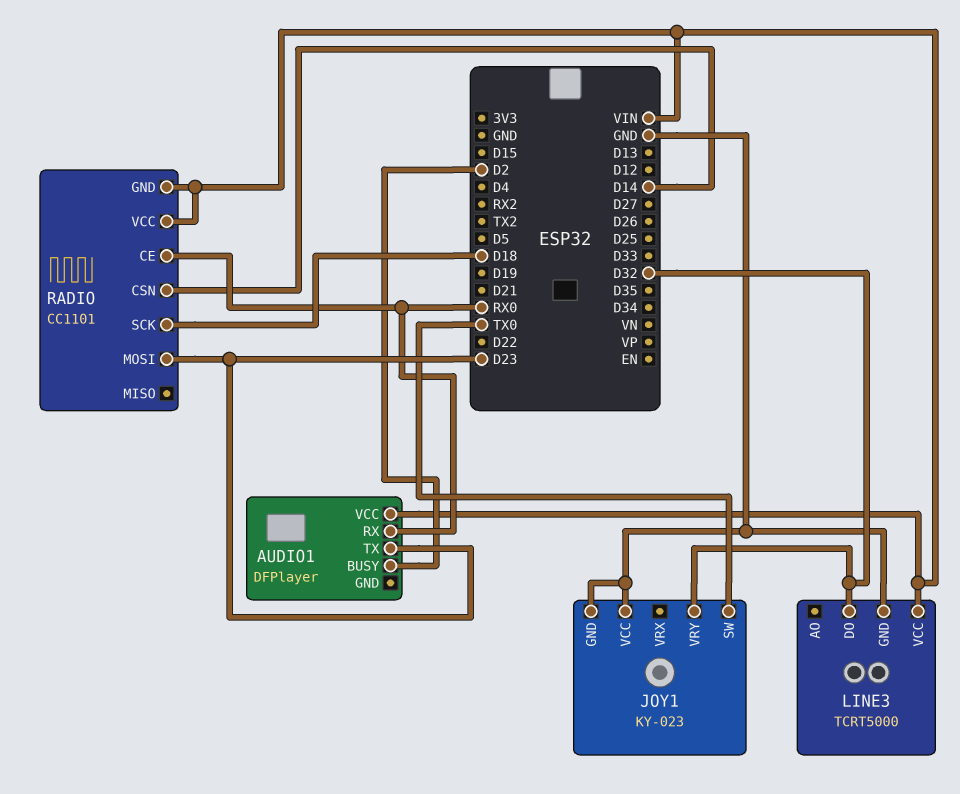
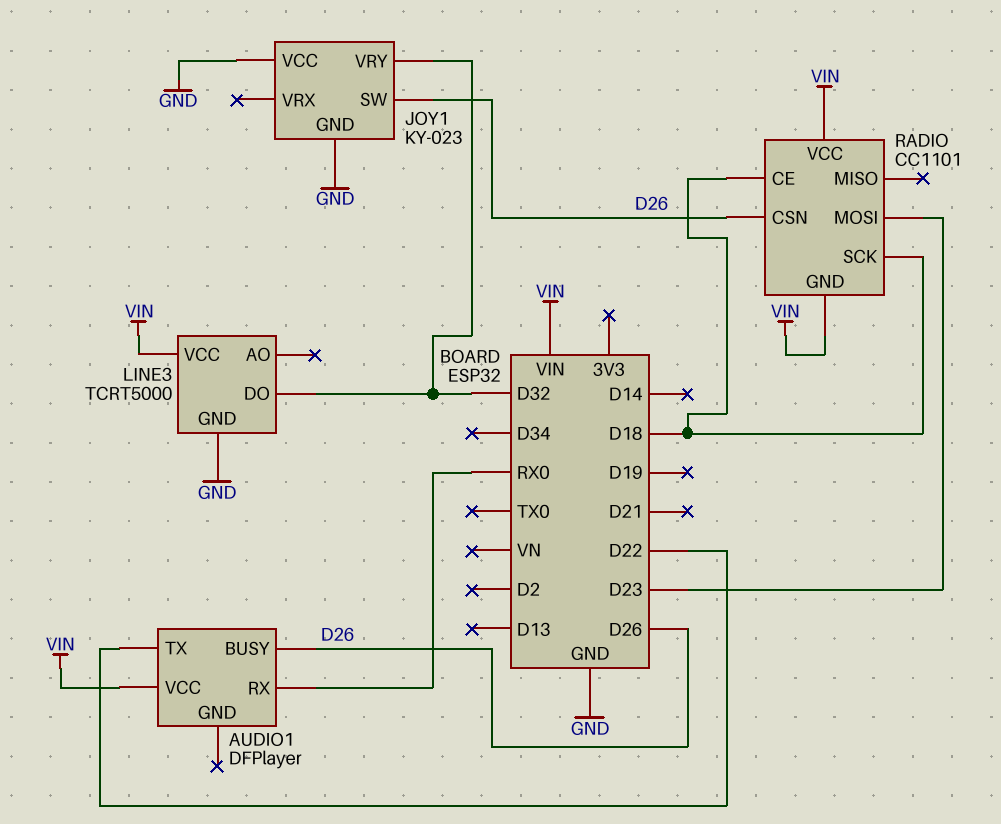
AUDIO1 pin BUSY: D2 -> D26
AUDIO1 pin TX: D23 -> D22
JOY1 pin SW: TX0 -> D26
RADIO pin CE: RX0 -> D18
RADIO pin CSN: D14 -> D26

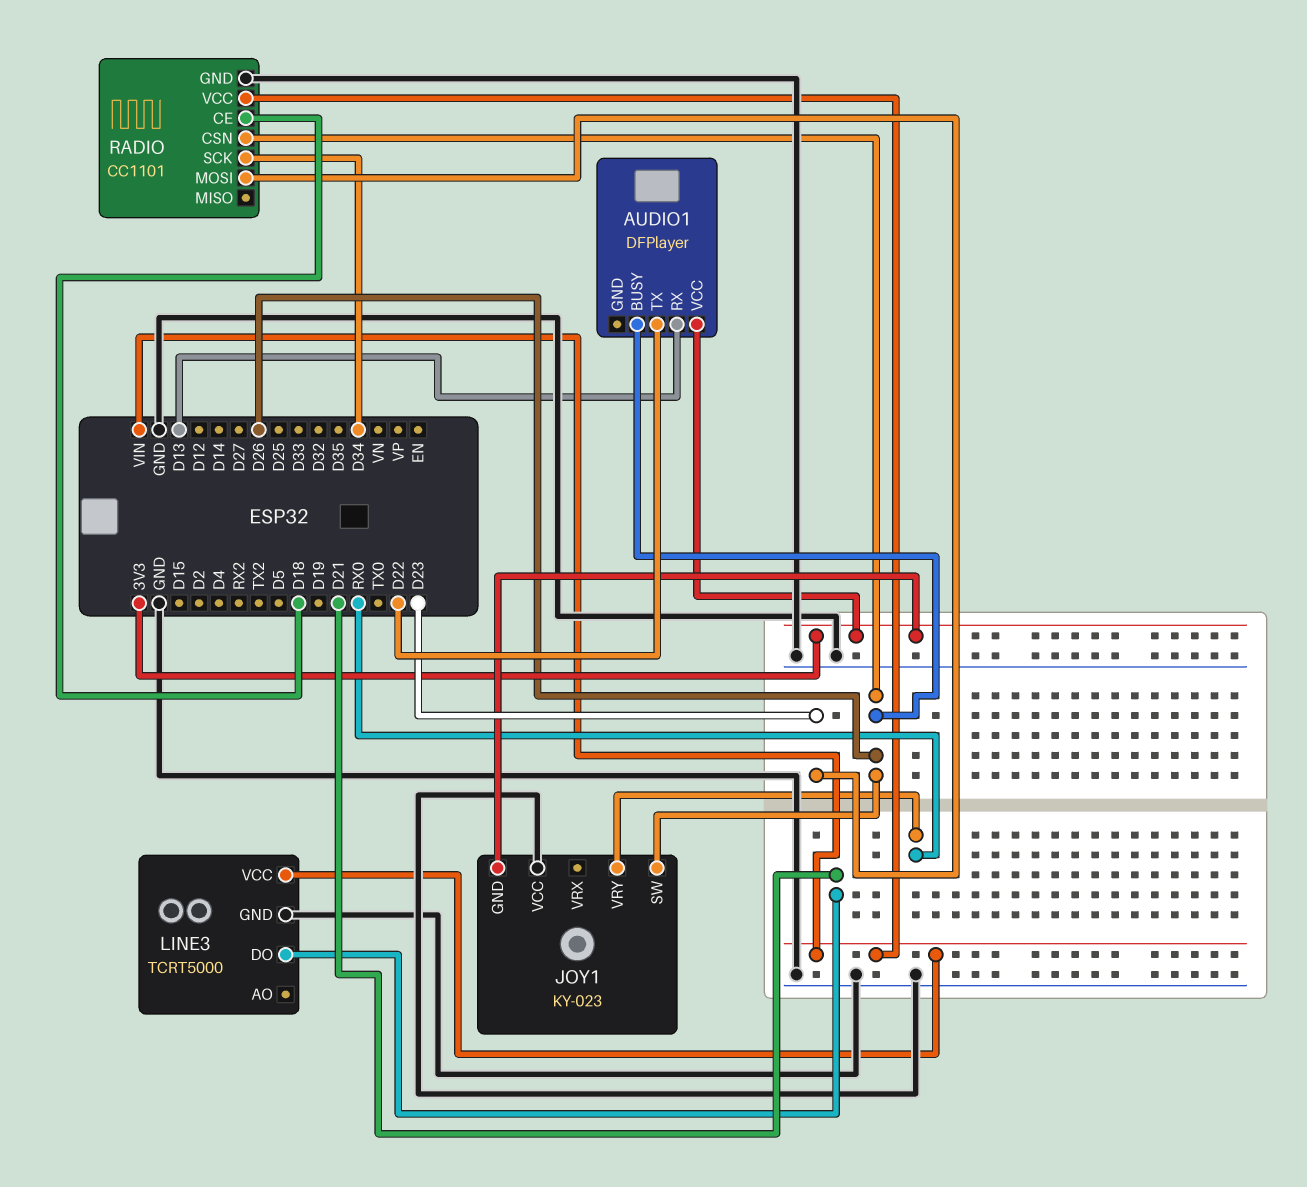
AUDIO1 pin RX: RX0 -> D13
AUDIO1 pin VCC: VIN -> 3V3
JOY1 pin GND: GND -> 3V3
JOY1 pin VRY: D32 -> RX0
LINE3 pin DO: D32 -> D21
RADIO pin GND: VIN -> GND
RADIO pin SCK: D18 -> D34

